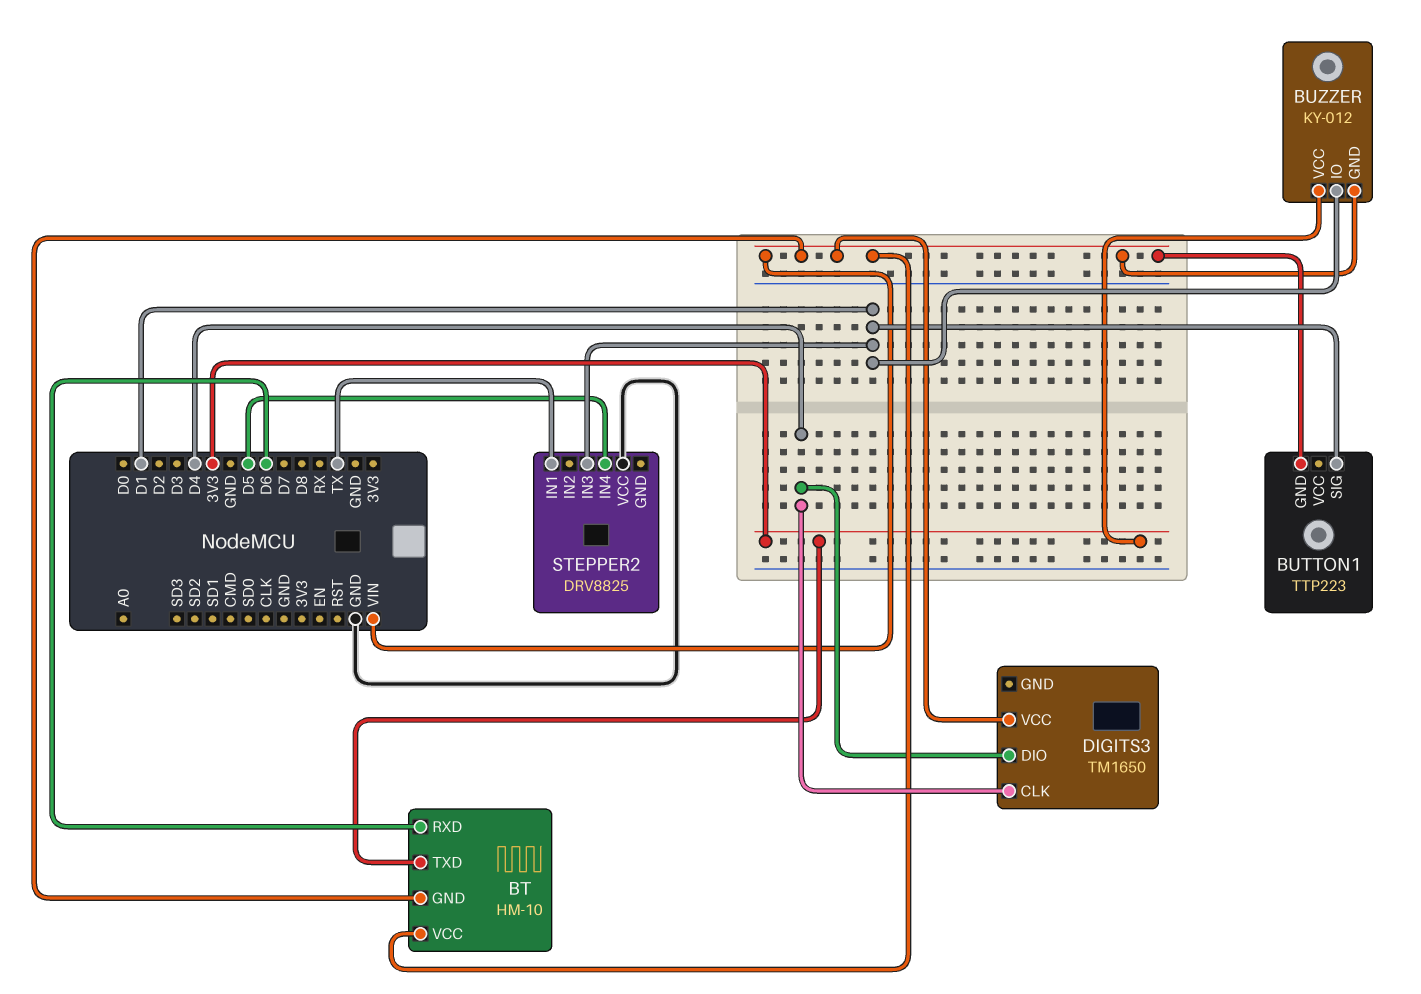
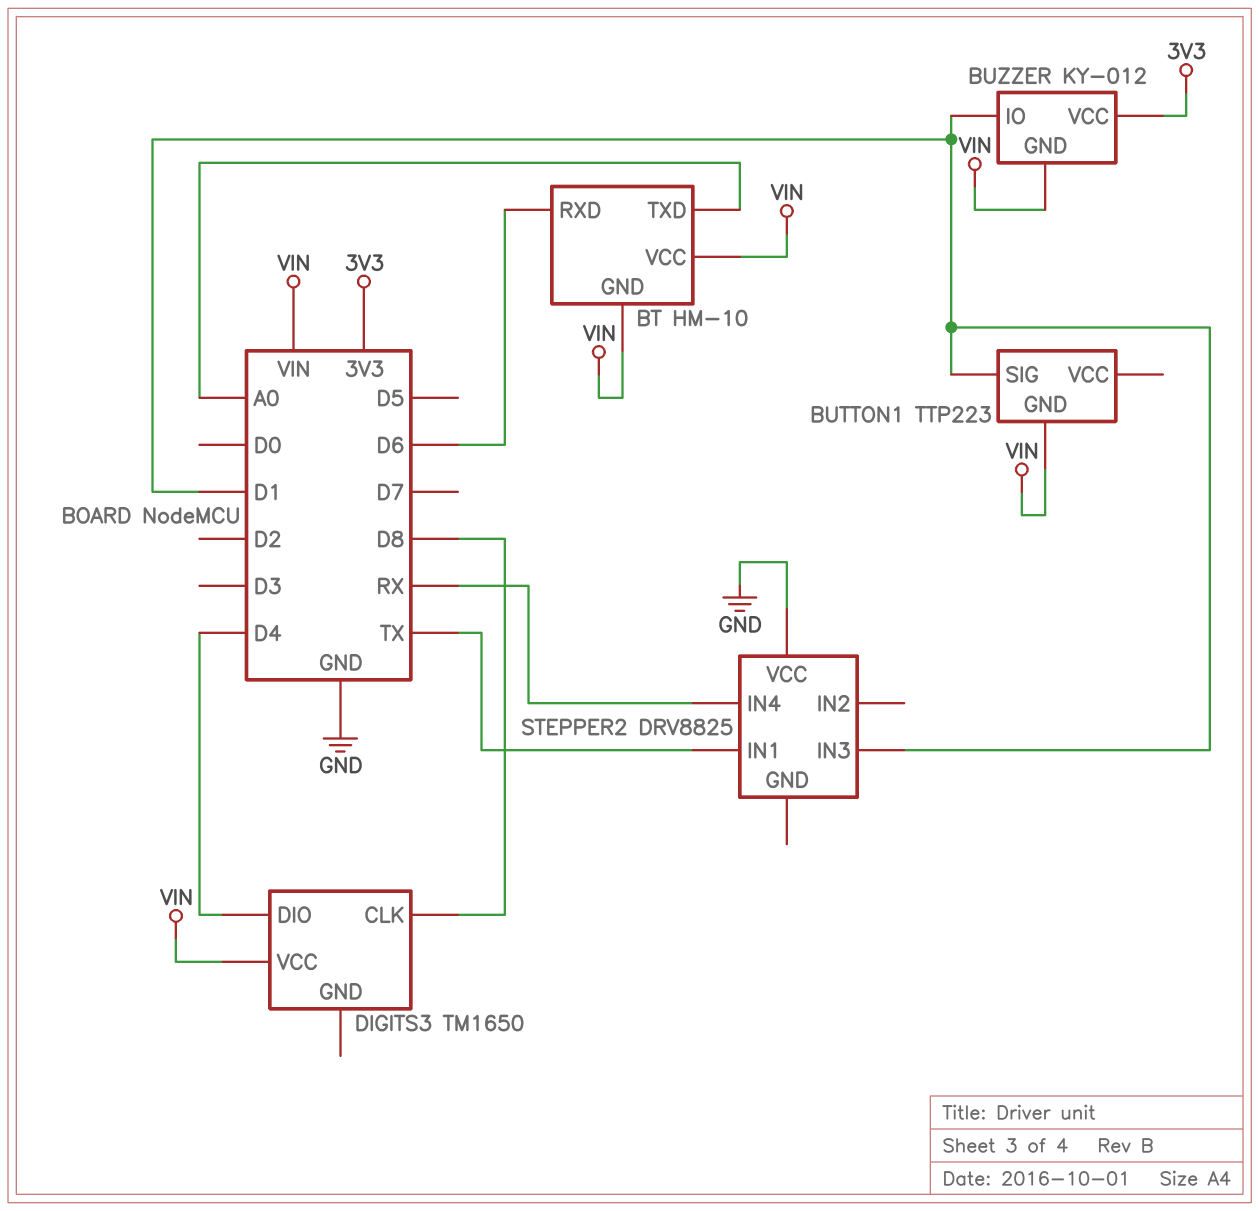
BT pin TXD: 3V3 -> A0
DIGITS3 pin CLK: D4 -> D8
STEPPER2 pin IN4: D5 -> RX

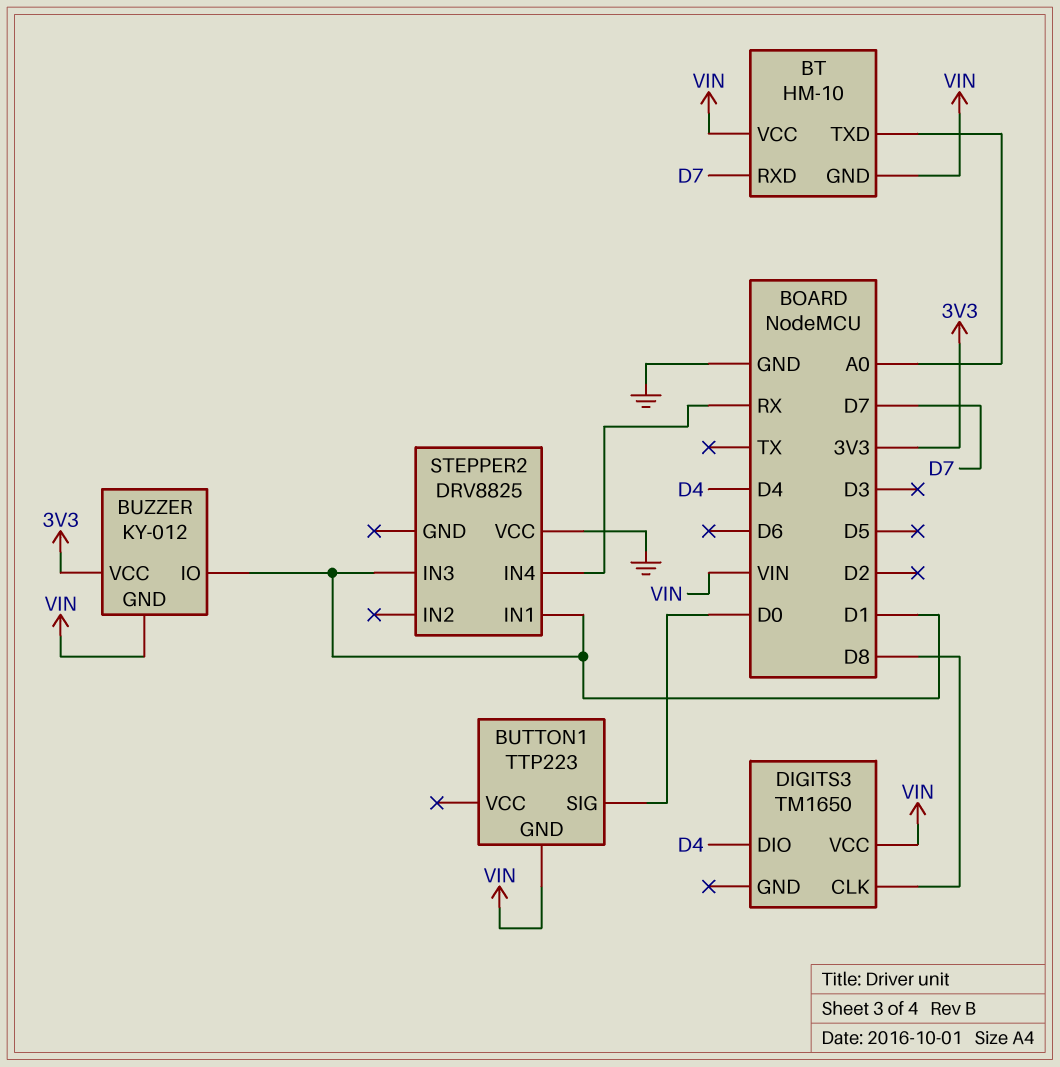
BT pin RXD: D6 -> D7
BUTTON1 pin SIG: D1 -> D0
STEPPER2 pin IN1: TX -> D1

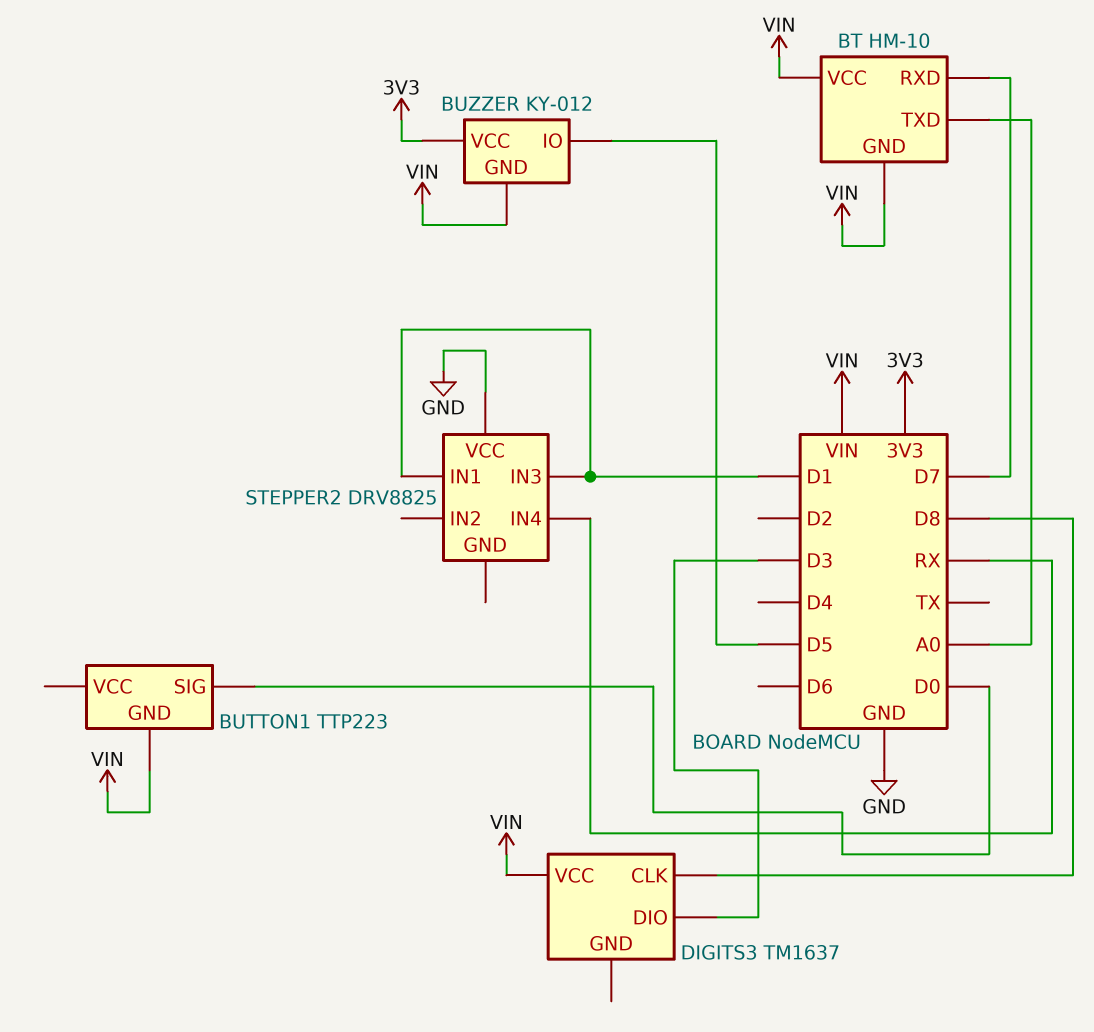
BUZZER pin IO: D1 -> D5
DIGITS3: TM1650 -> TM1637
DIGITS3 pin DIO: D4 -> D3

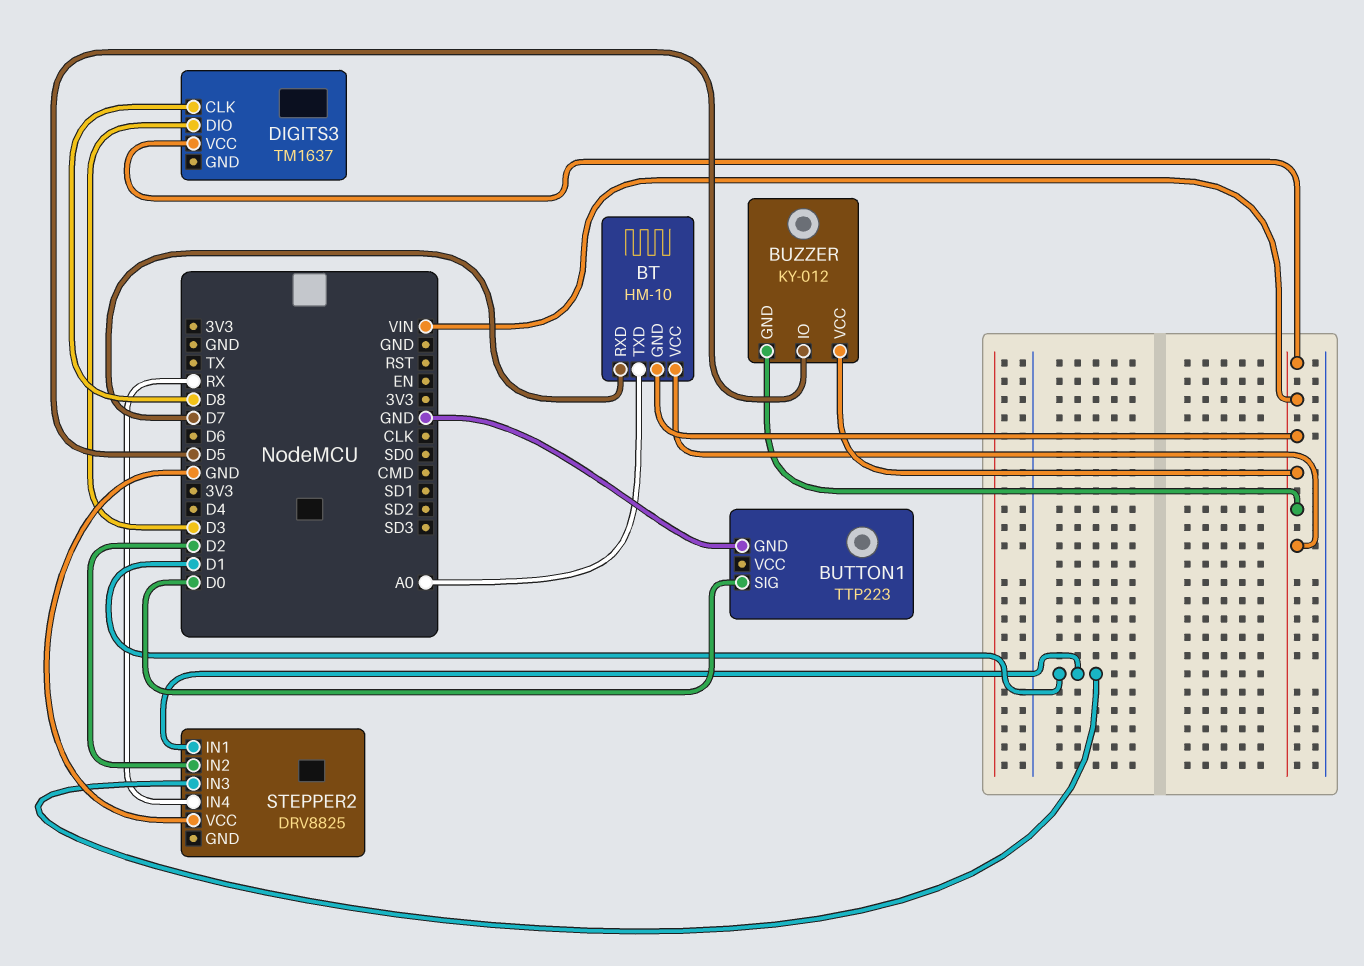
BUTTON1 pin GND: VIN -> GND
BUZZER pin VCC: 3V3 -> VIN
STEPPER2 pin IN2: none -> D2

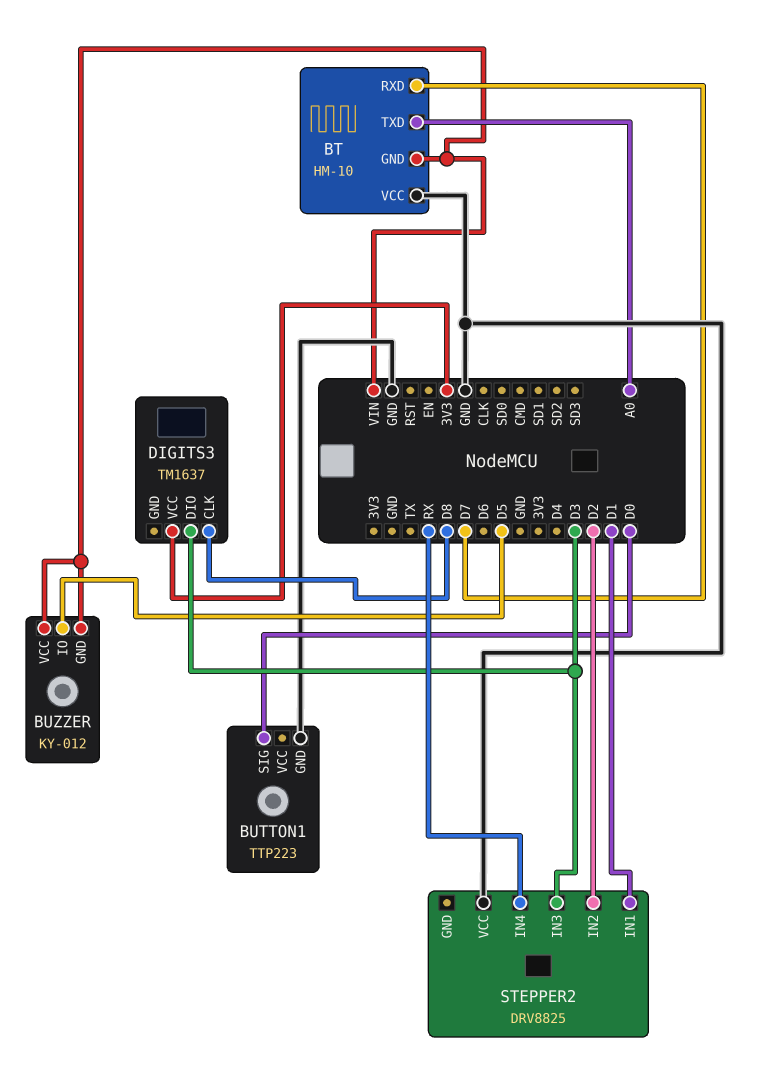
BT pin VCC: VIN -> GND
DIGITS3 pin VCC: VIN -> 3V3
STEPPER2 pin IN3: D1 -> D3

